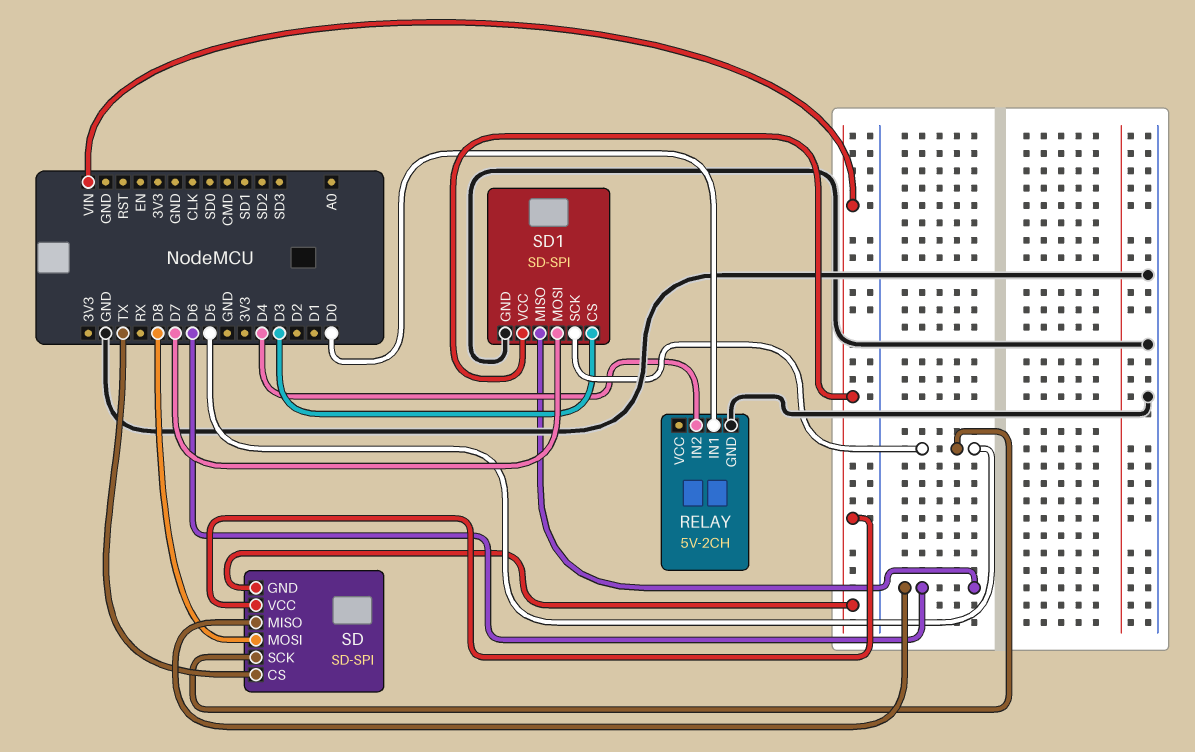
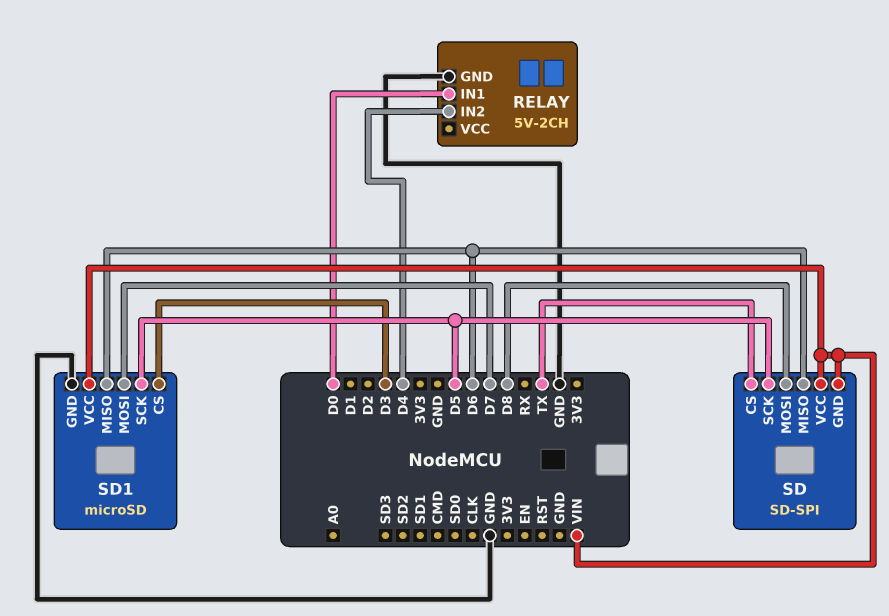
SD1: SD-SPI -> microSD

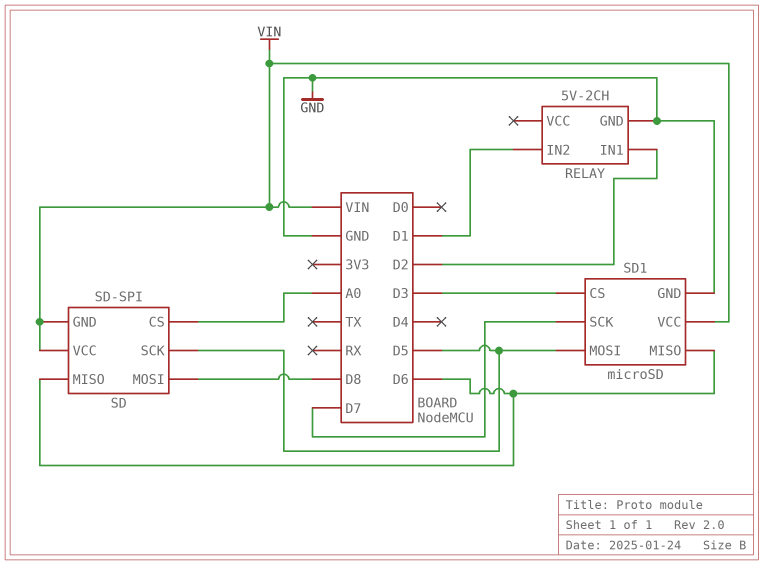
RELAY pin IN1: D0 -> D2
RELAY pin IN2: D4 -> D1
SD pin CS: TX -> A0
SD1 pin MOSI: D7 -> D5
SD1 pin SCK: D5 -> D7

